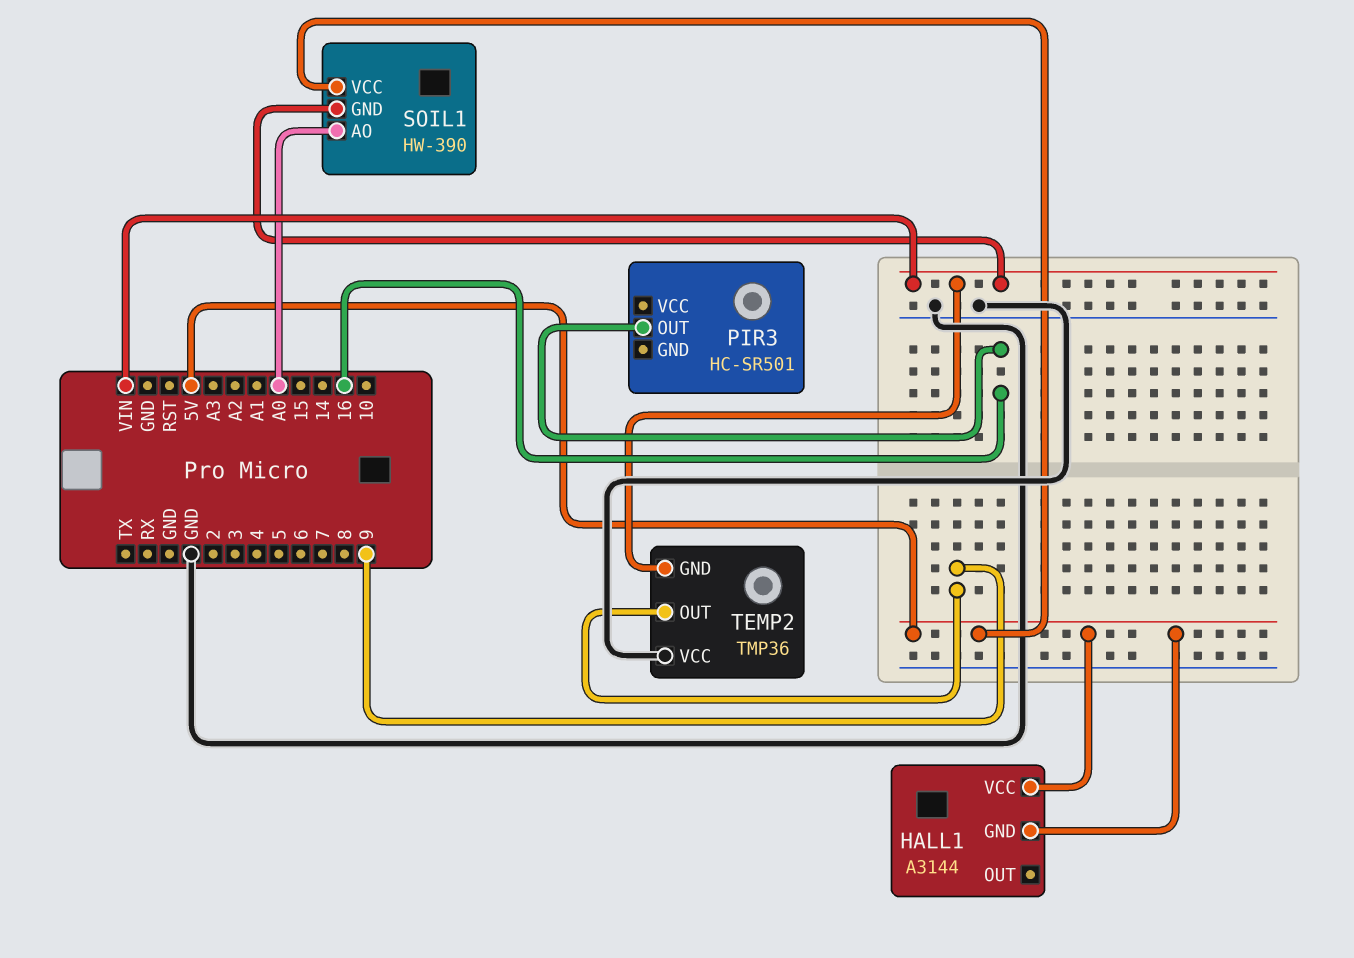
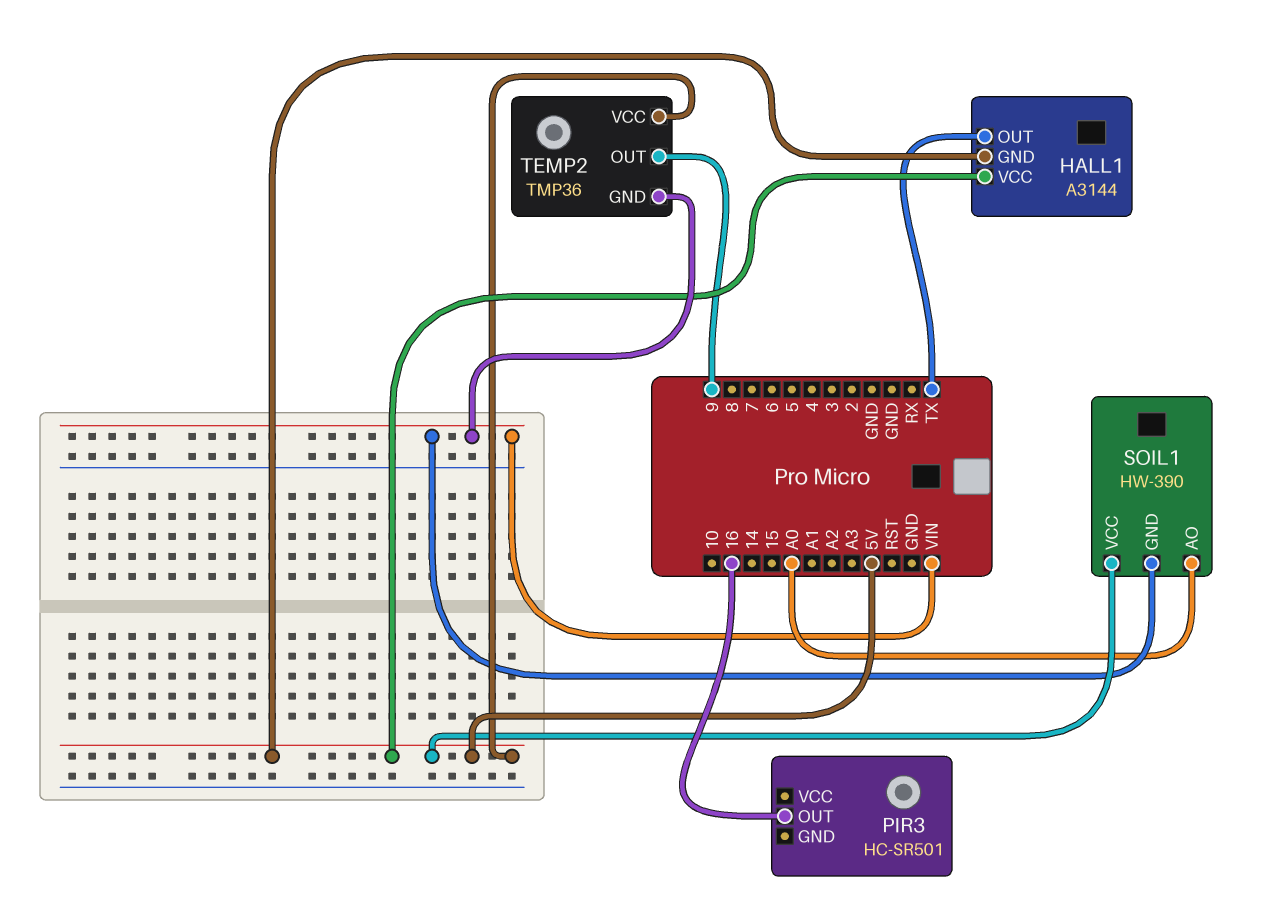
HALL1 pin OUT: none -> TX
TEMP2 pin VCC: GND -> 5V

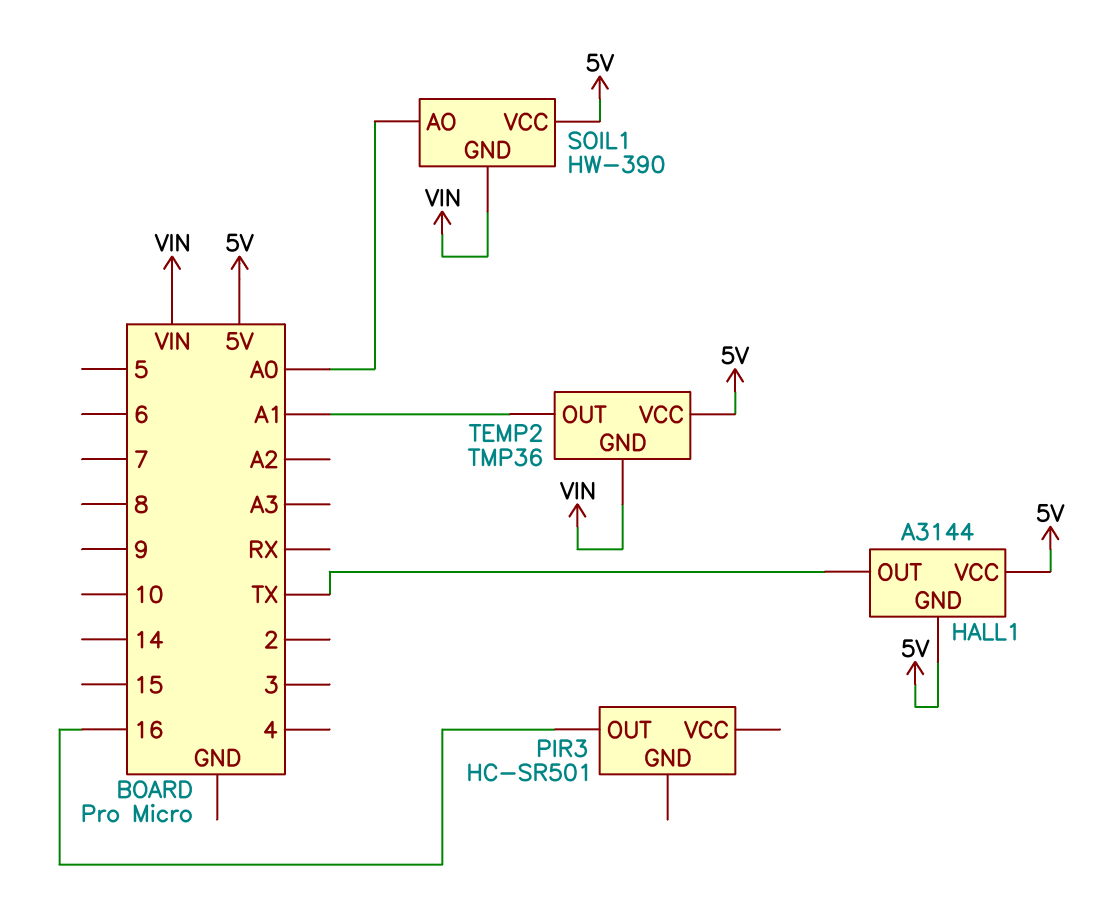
TEMP2 pin OUT: 9 -> A1

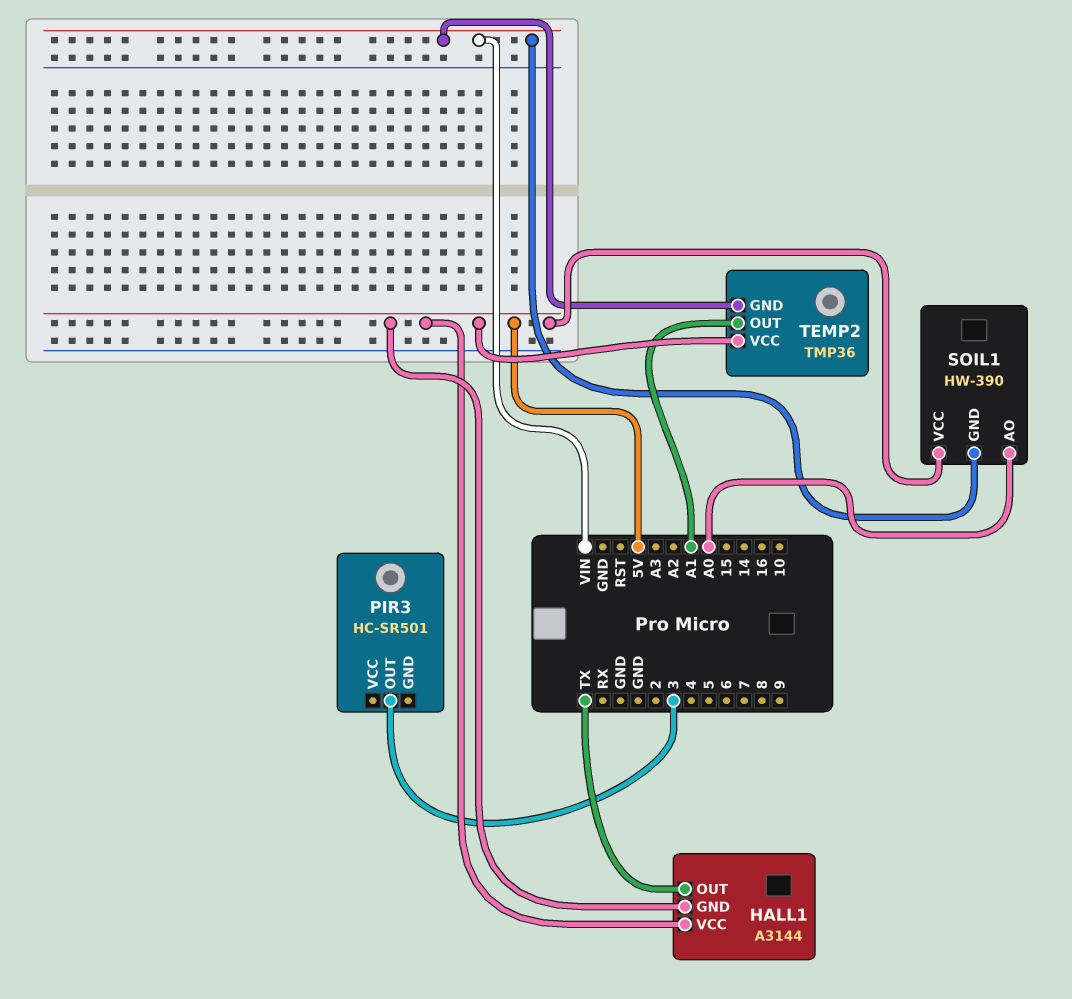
PIR3 pin OUT: 16 -> 3

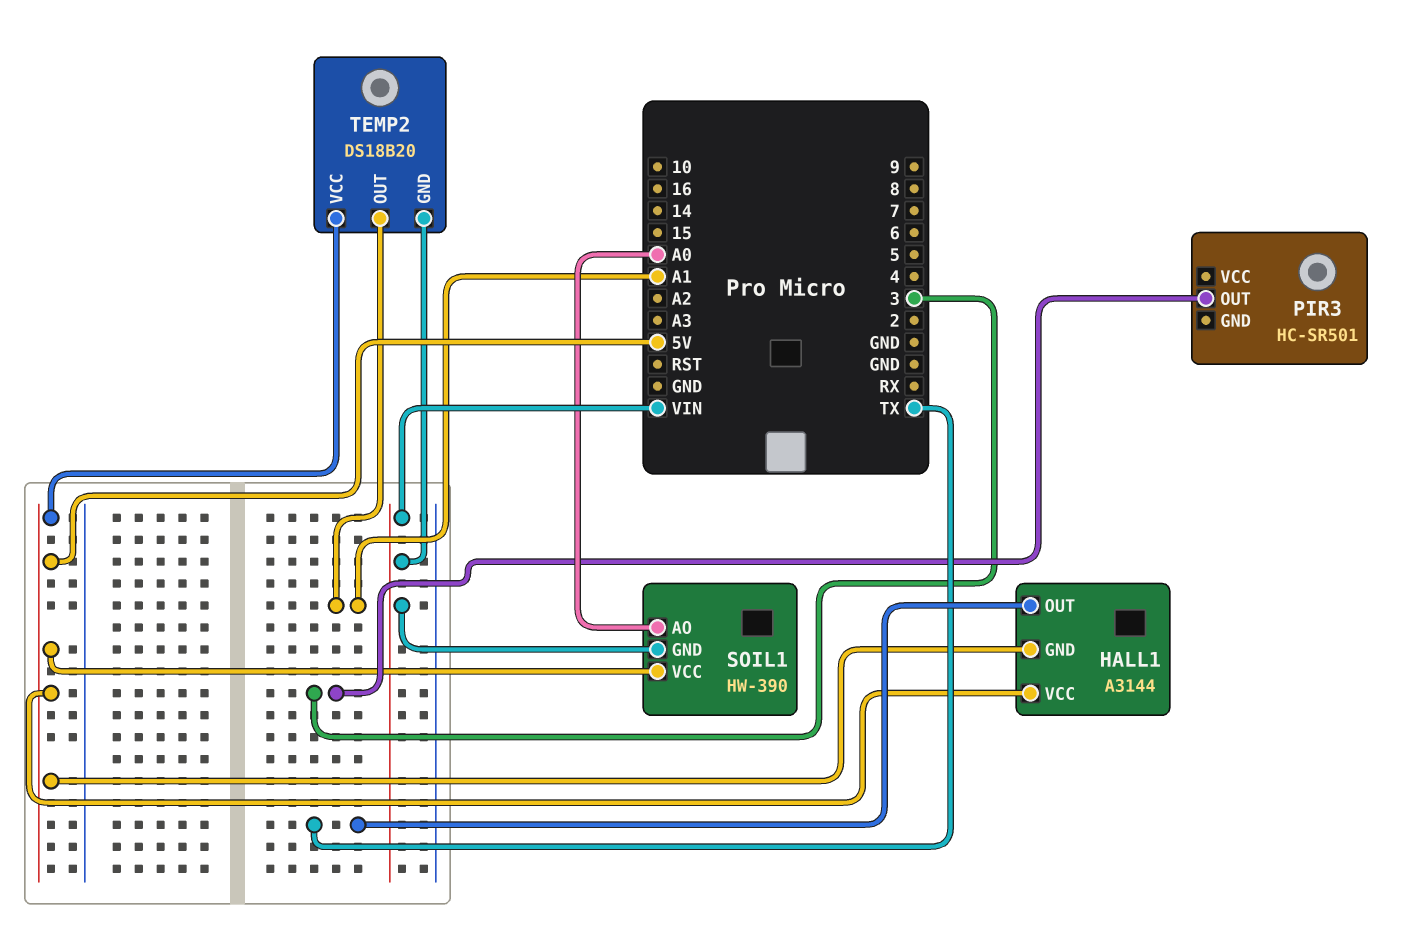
TEMP2: TMP36 -> DS18B20

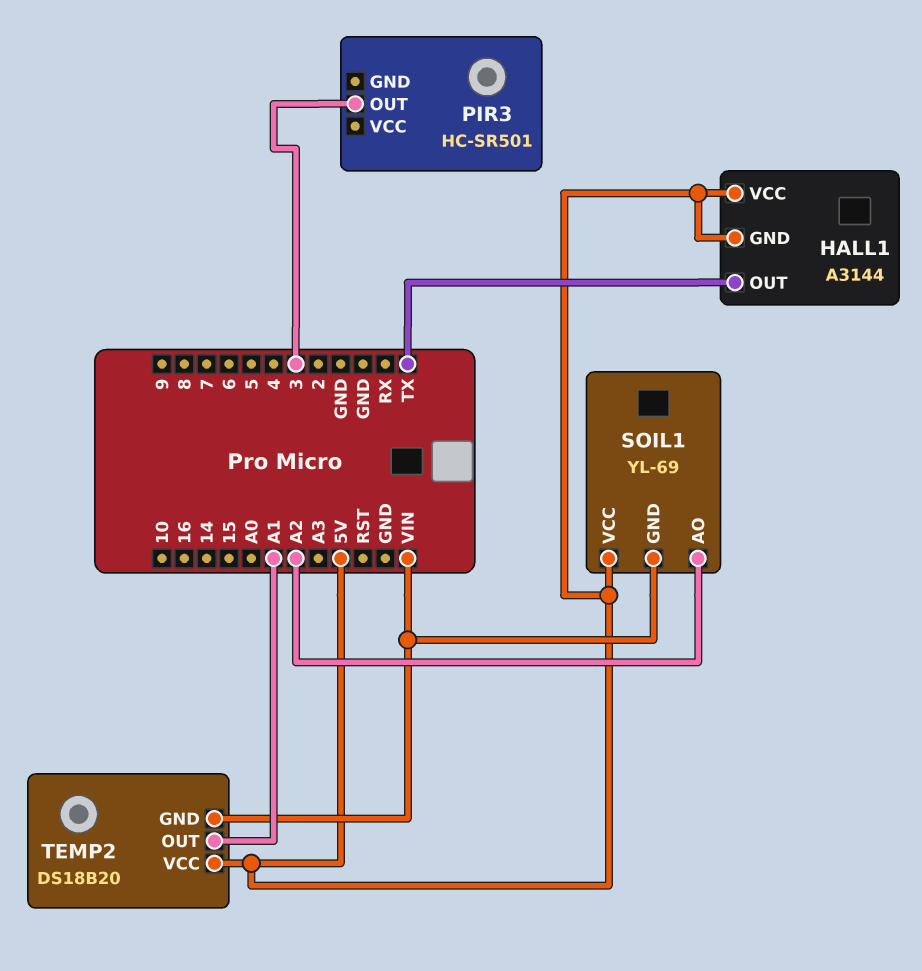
SOIL1: HW-390 -> YL-69
SOIL1 pin AO: A0 -> A2

